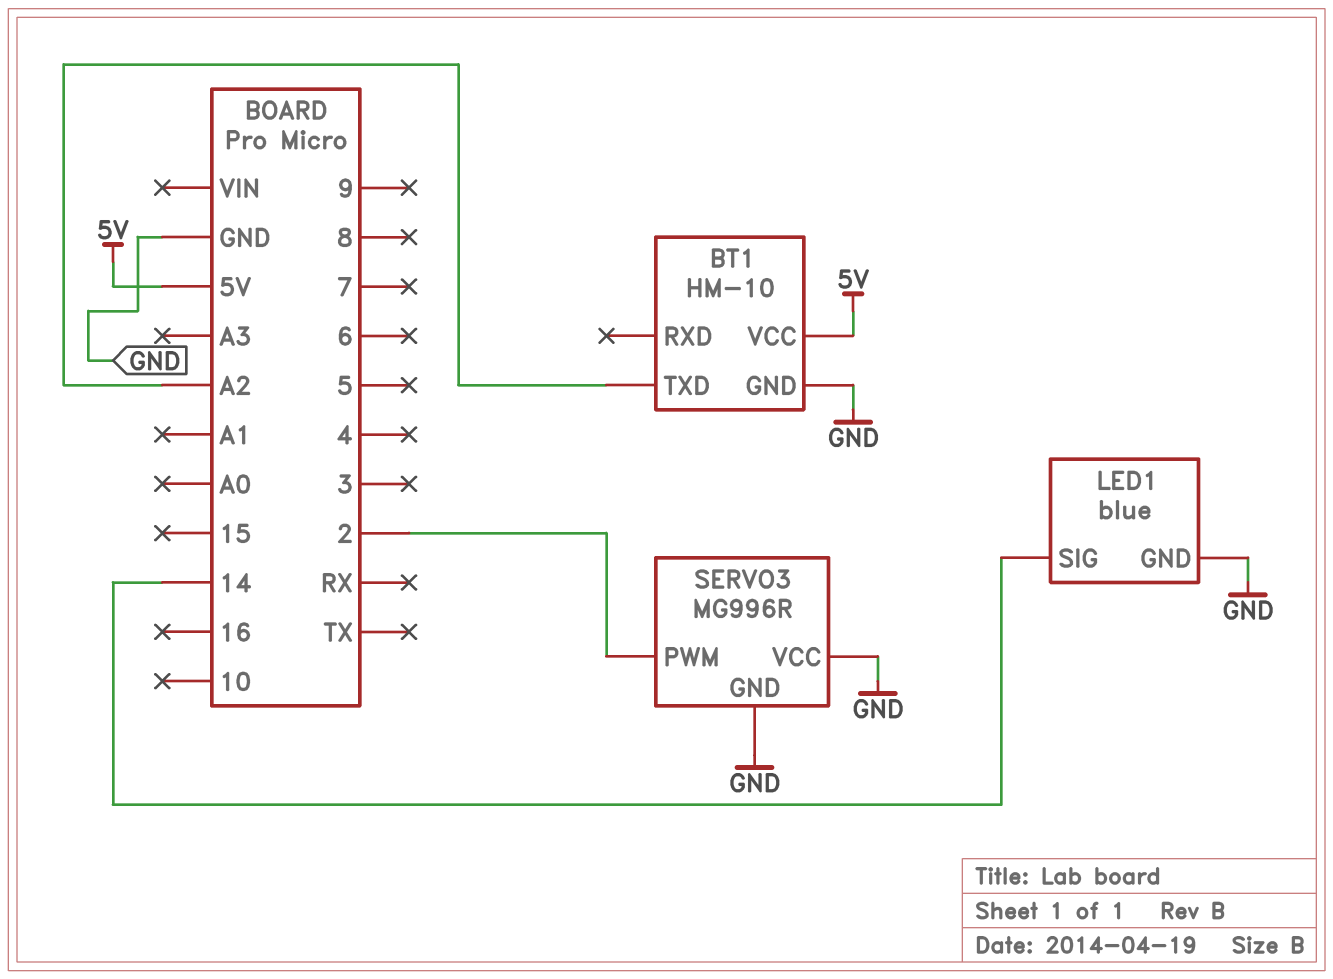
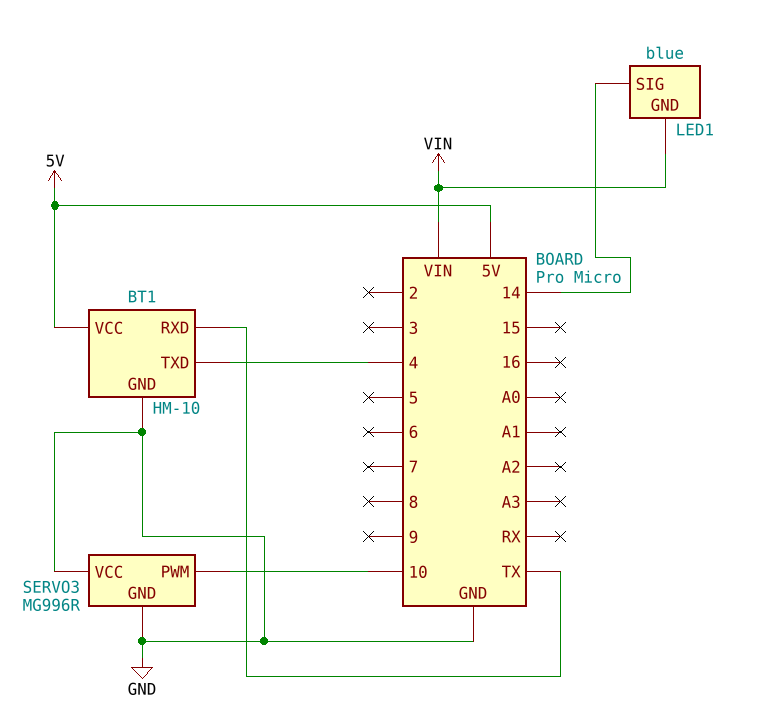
BT1 pin RXD: none -> TX
BT1 pin TXD: A2 -> 4
LED1 pin GND: GND -> VIN
SERVO3 pin PWM: 2 -> 10

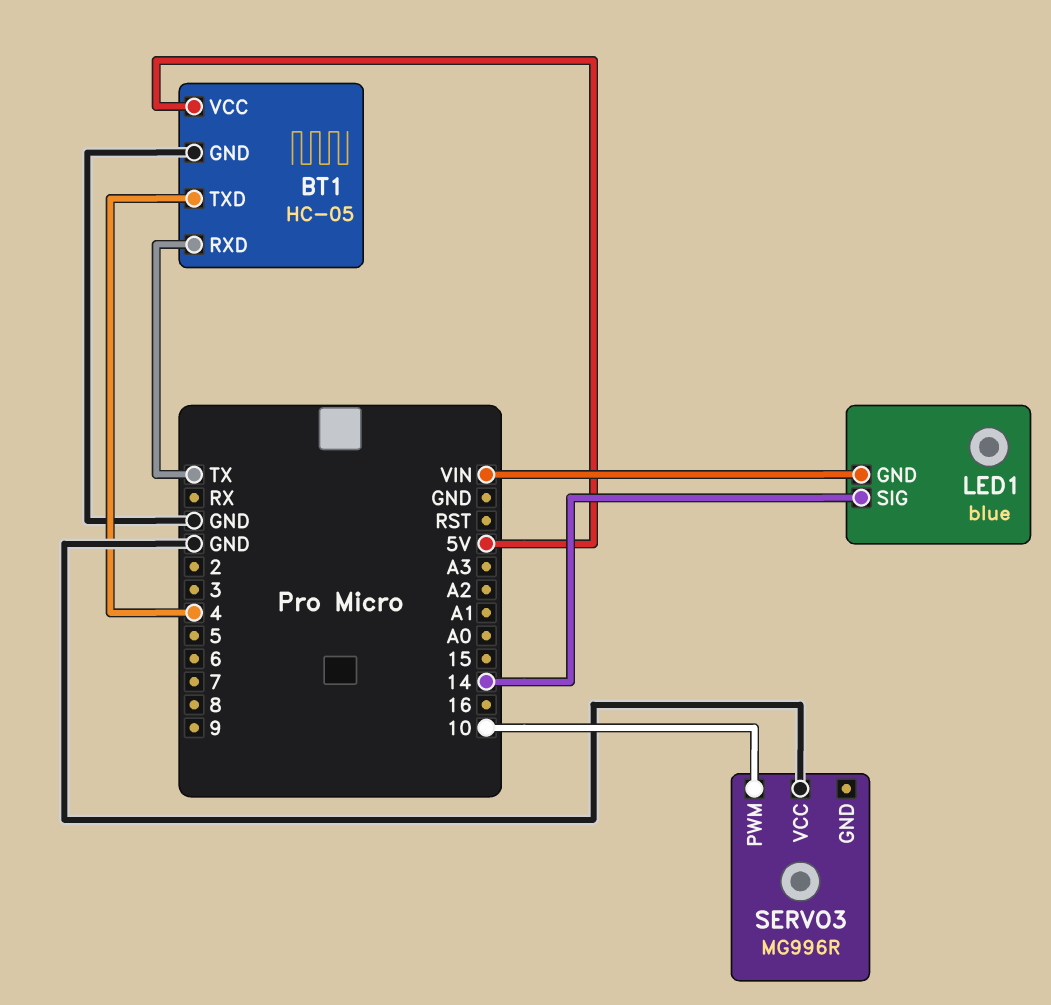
BT1: HM-10 -> HC-05
SERVO3 pin GND: GND -> none

